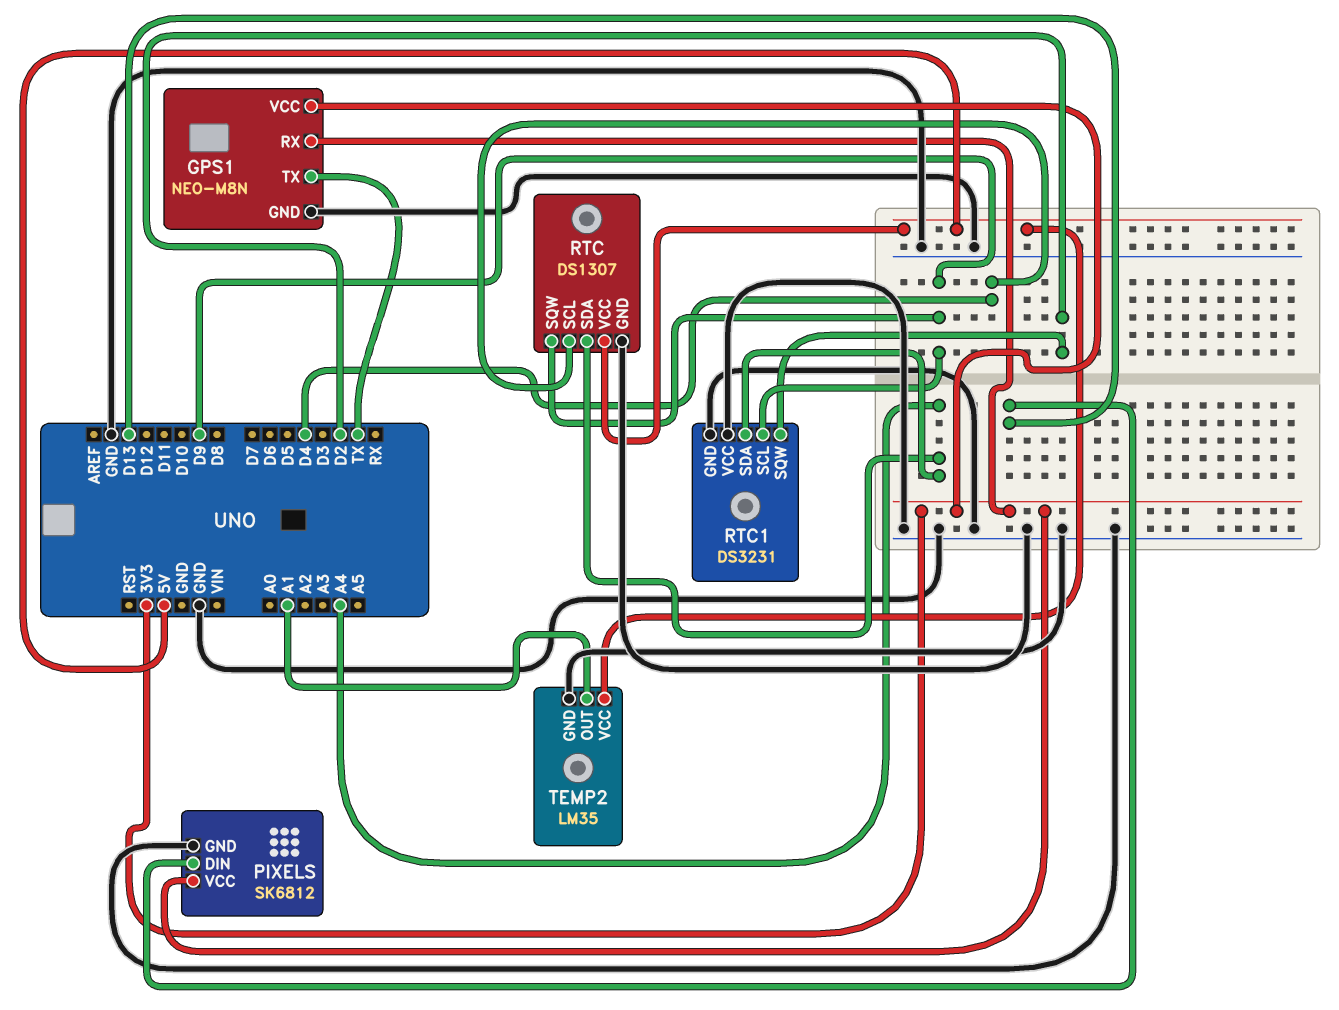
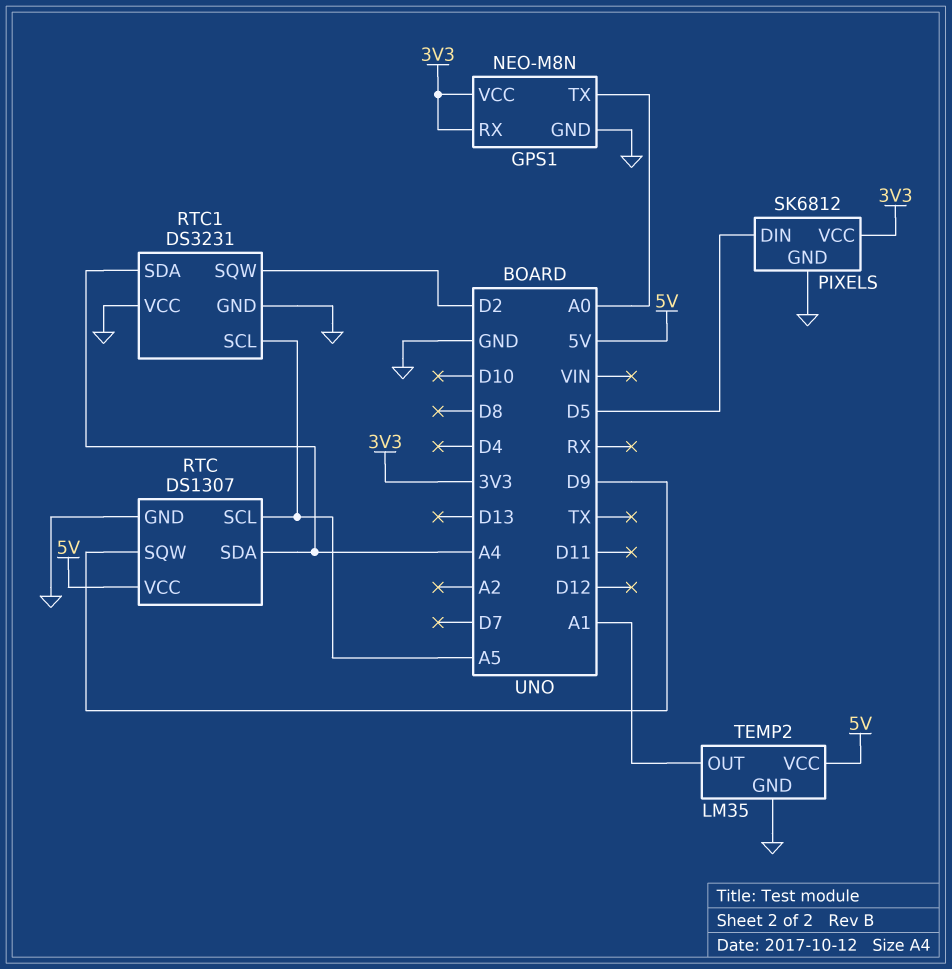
GPS1 pin TX: TX -> A0
PIXELS pin DIN: D13 -> D5
RTC pin SCL: D4 -> A5
RTC1 pin SCL: D9 -> A5

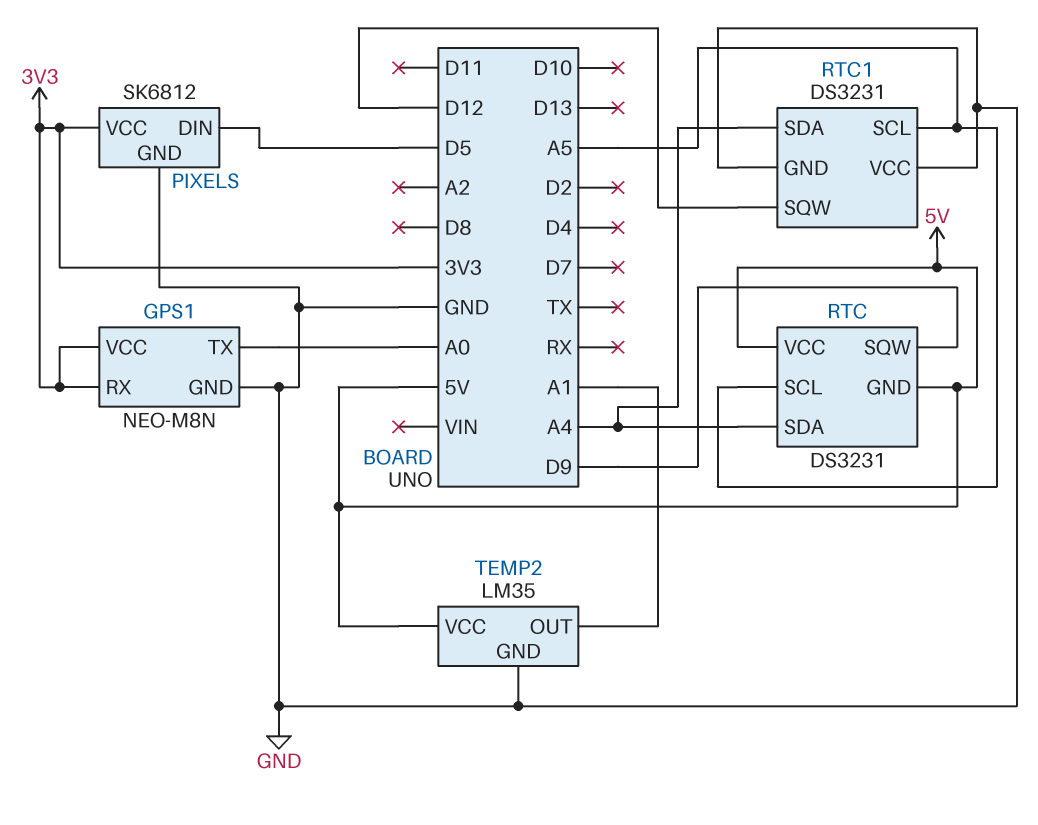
RTC: DS1307 -> DS3231
RTC pin GND: GND -> 5V
RTC1 pin SQW: D2 -> D12

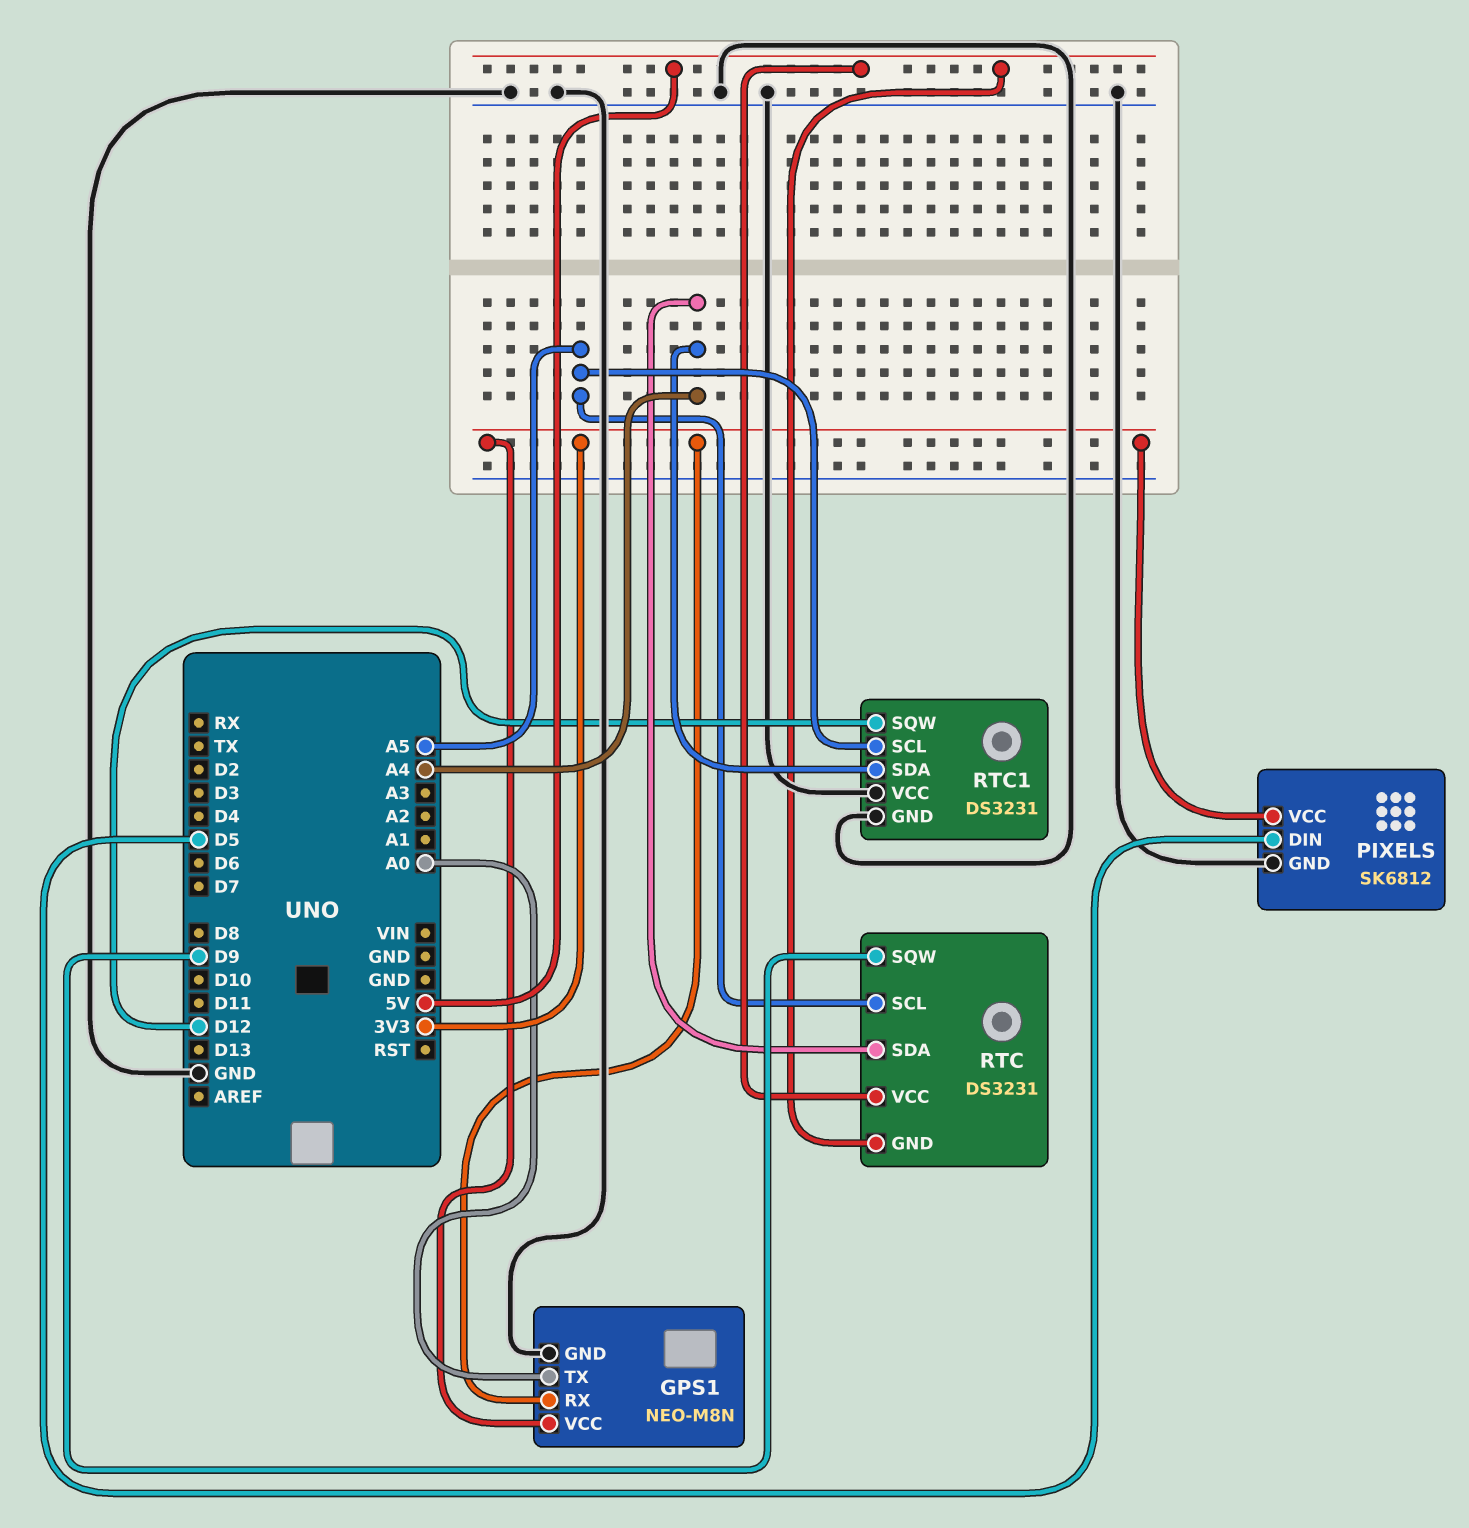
TEMP2: LM35 -> none
TEMP2 pin GND: GND -> none
TEMP2 pin OUT: A1 -> none
TEMP2 pin VCC: 5V -> none

